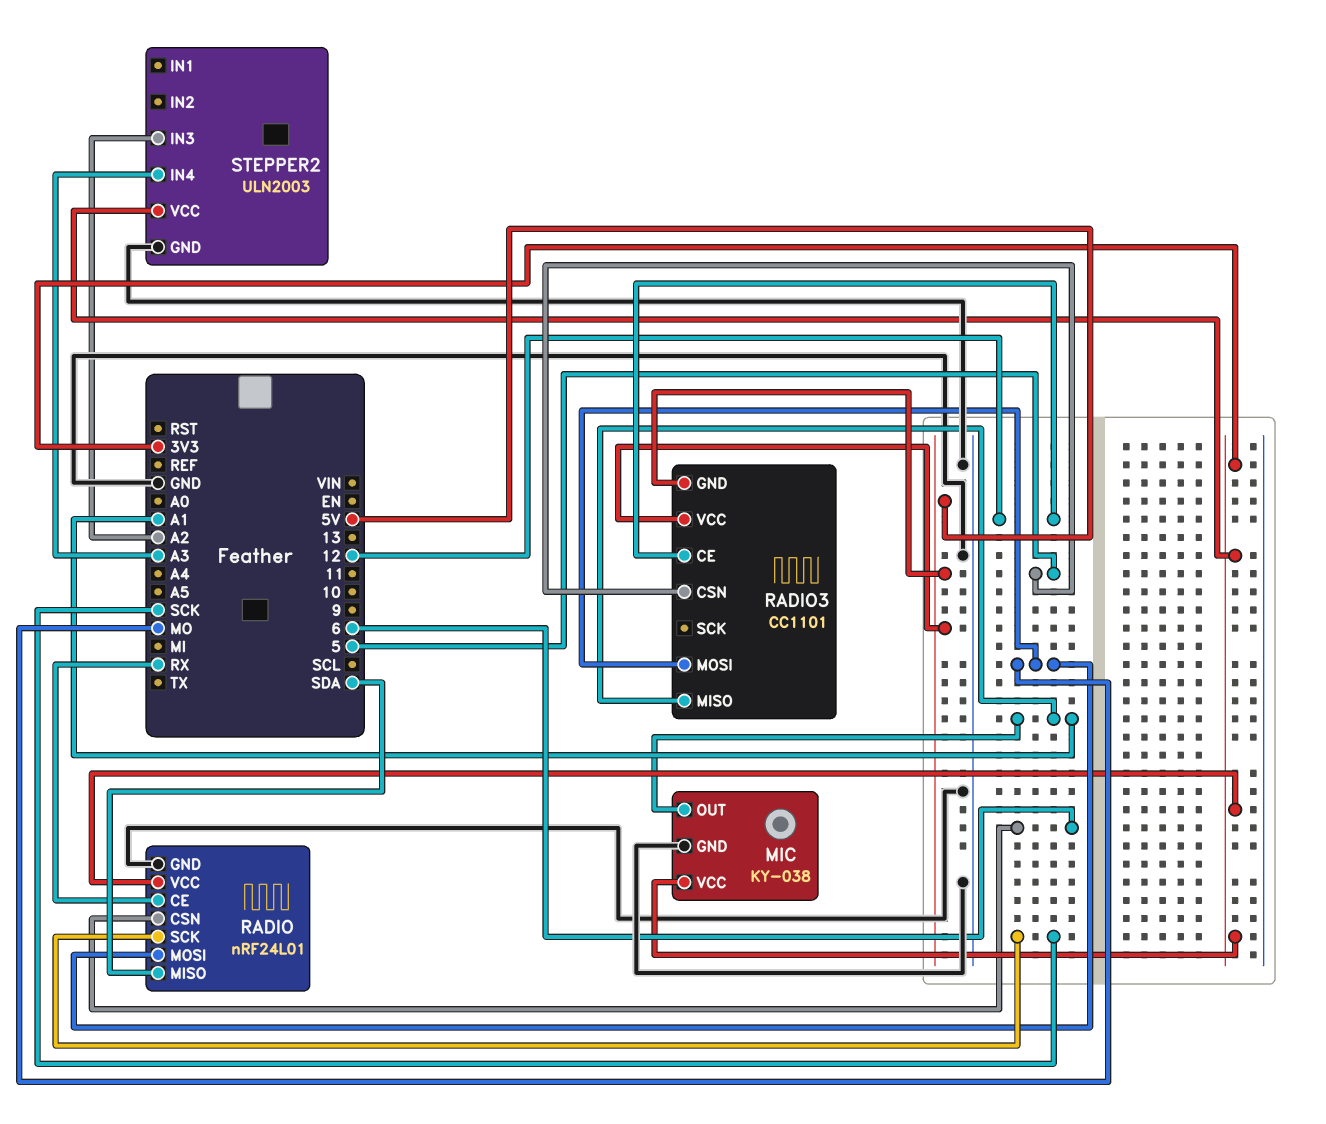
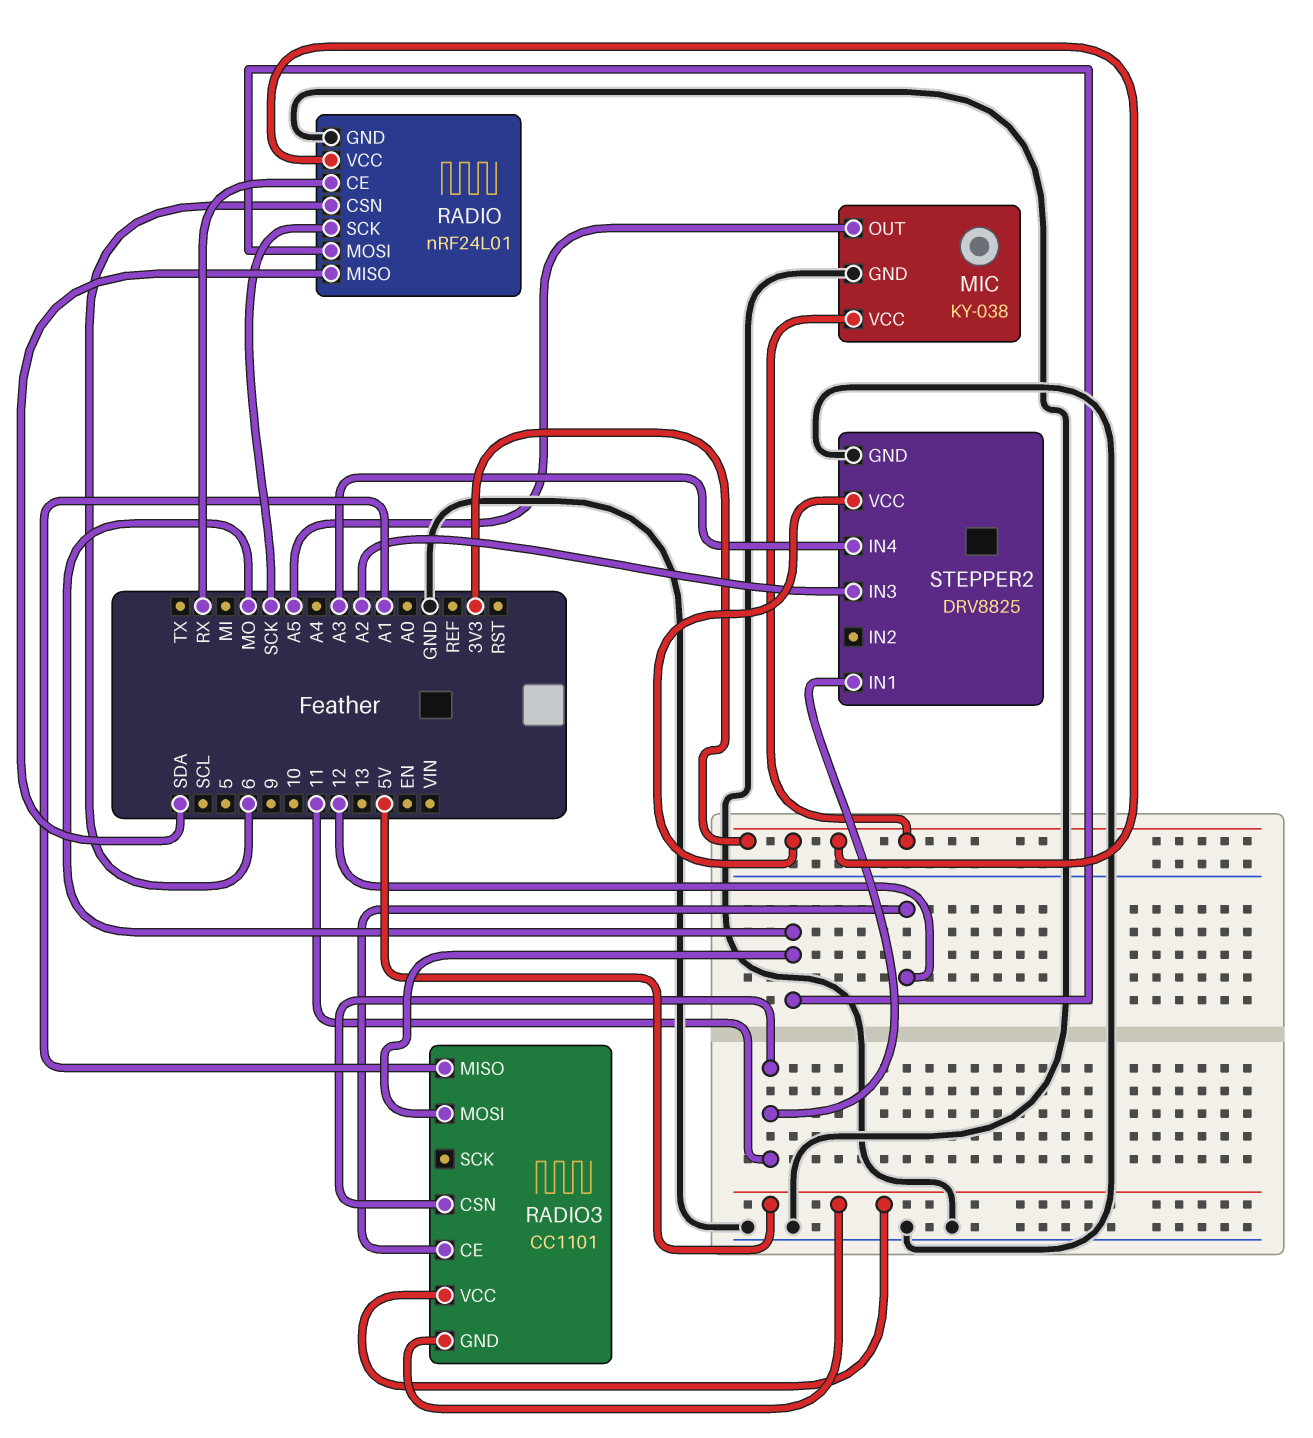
MIC pin OUT: A1 -> A5
RADIO3 pin CSN: 5 -> 11
STEPPER2: ULN2003 -> DRV8825
STEPPER2 pin IN1: none -> 11

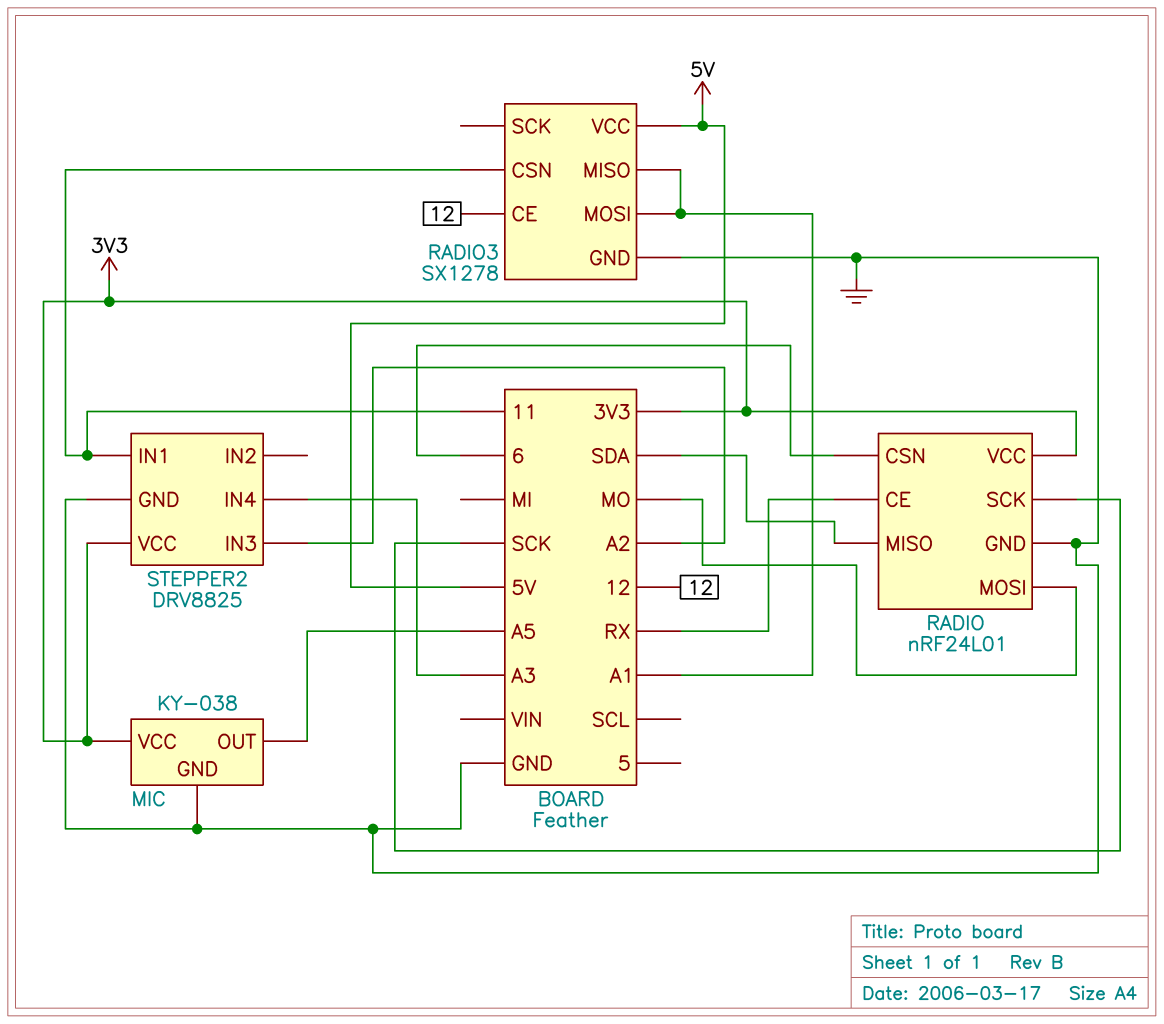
RADIO3: CC1101 -> SX1278
RADIO3 pin GND: 5V -> GND
RADIO3 pin MOSI: MO -> A1

